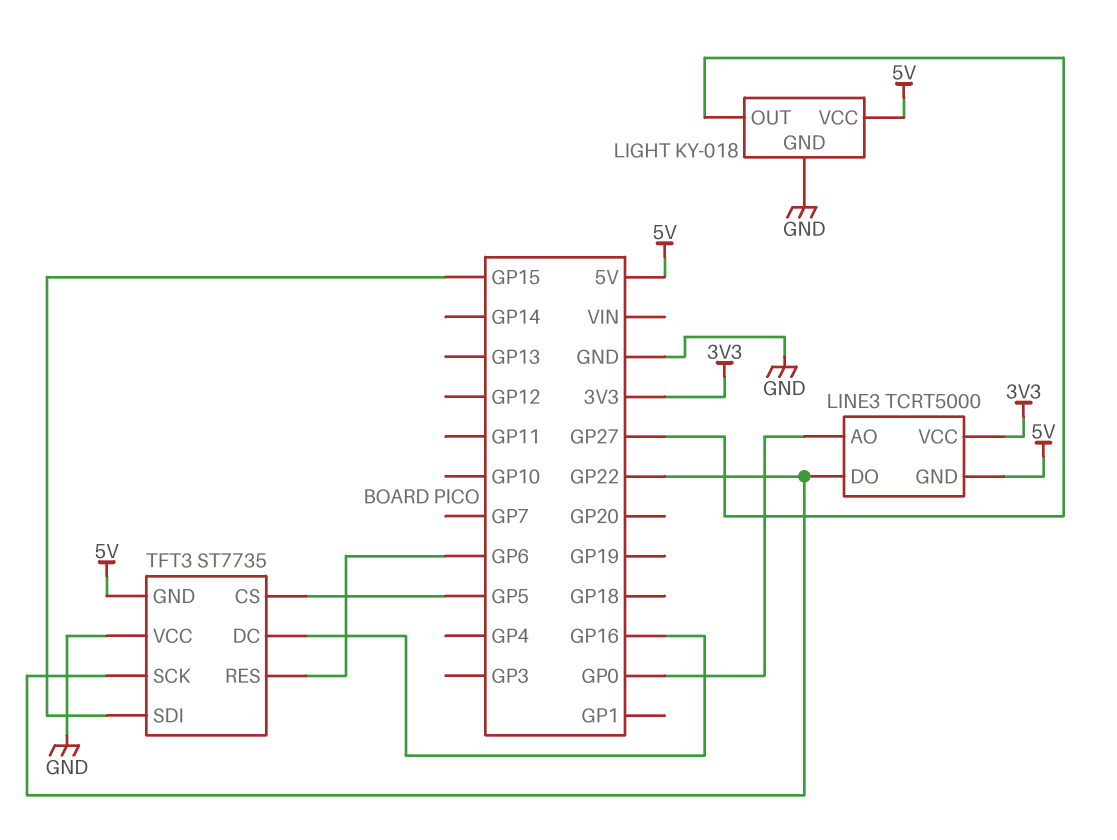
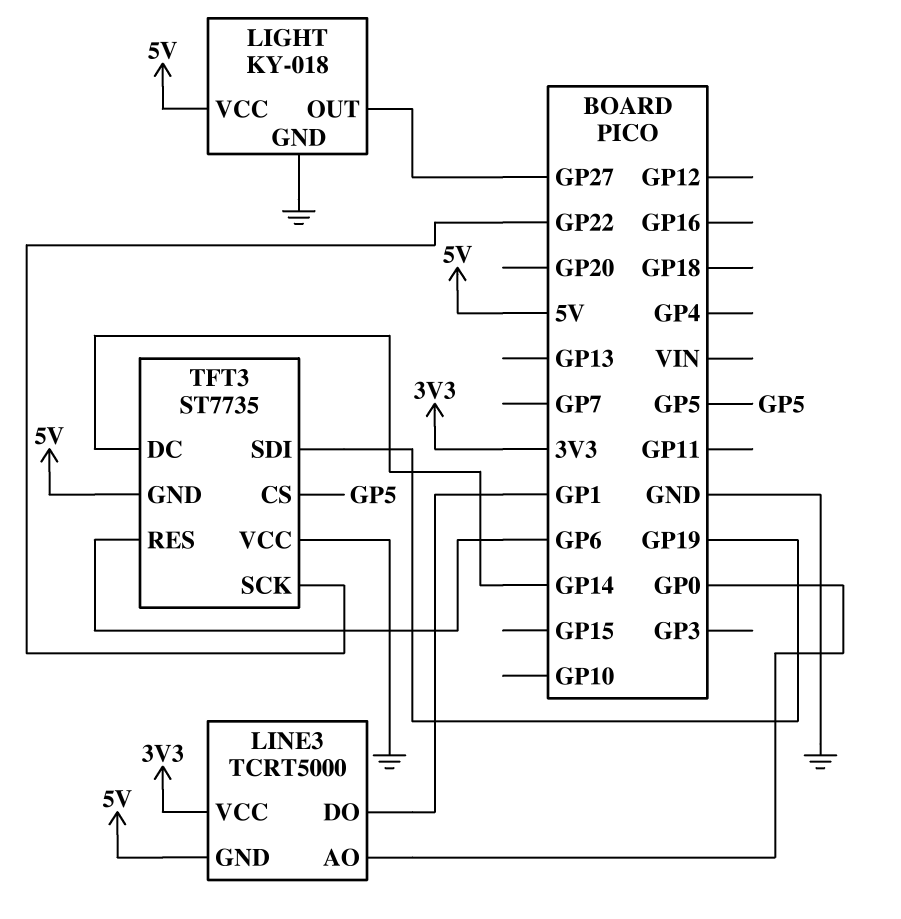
LINE3 pin DO: GP22 -> GP1
TFT3 pin DC: GP16 -> GP14
TFT3 pin SDI: GP15 -> GP19

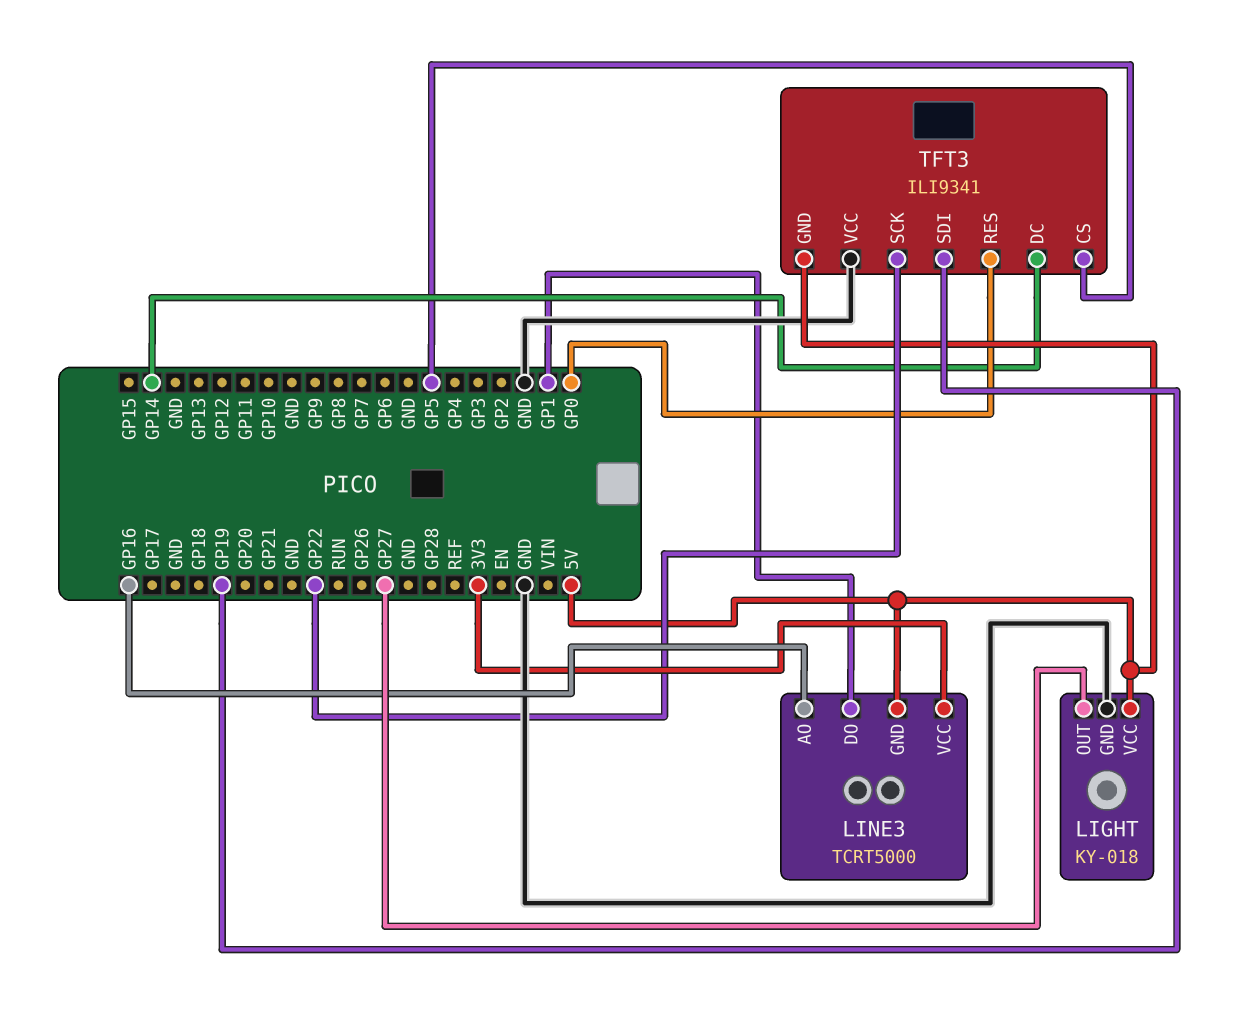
LINE3 pin AO: GP0 -> GP16
TFT3: ST7735 -> ILI9341
TFT3 pin RES: GP6 -> GP0

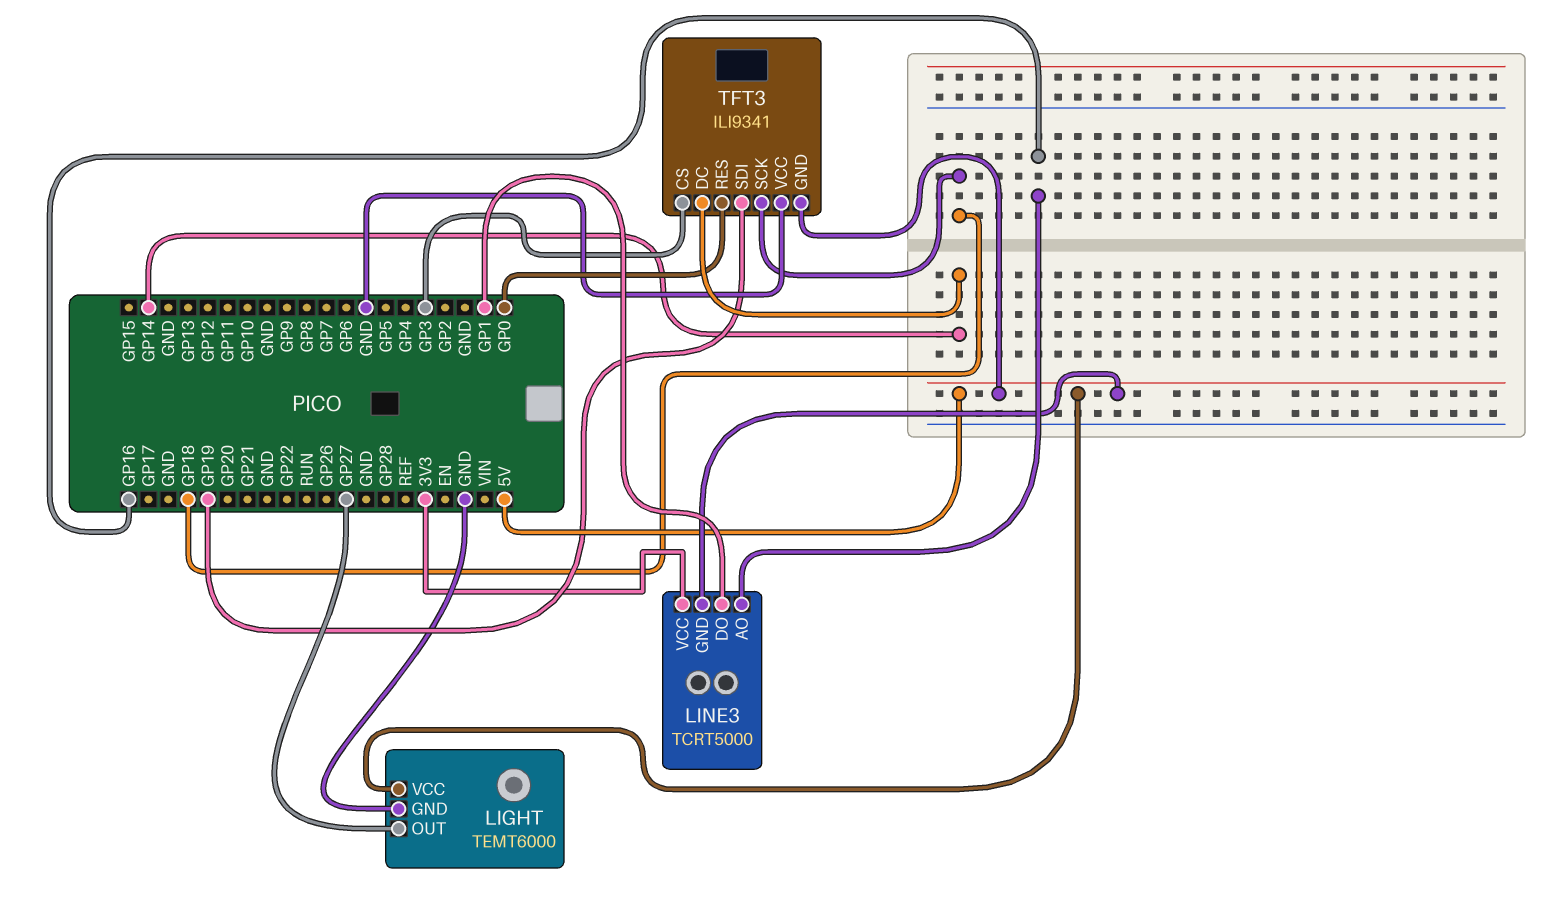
LIGHT: KY-018 -> TEMT6000
TFT3 pin CS: GP5 -> GP3
TFT3 pin SCK: GP22 -> GP18

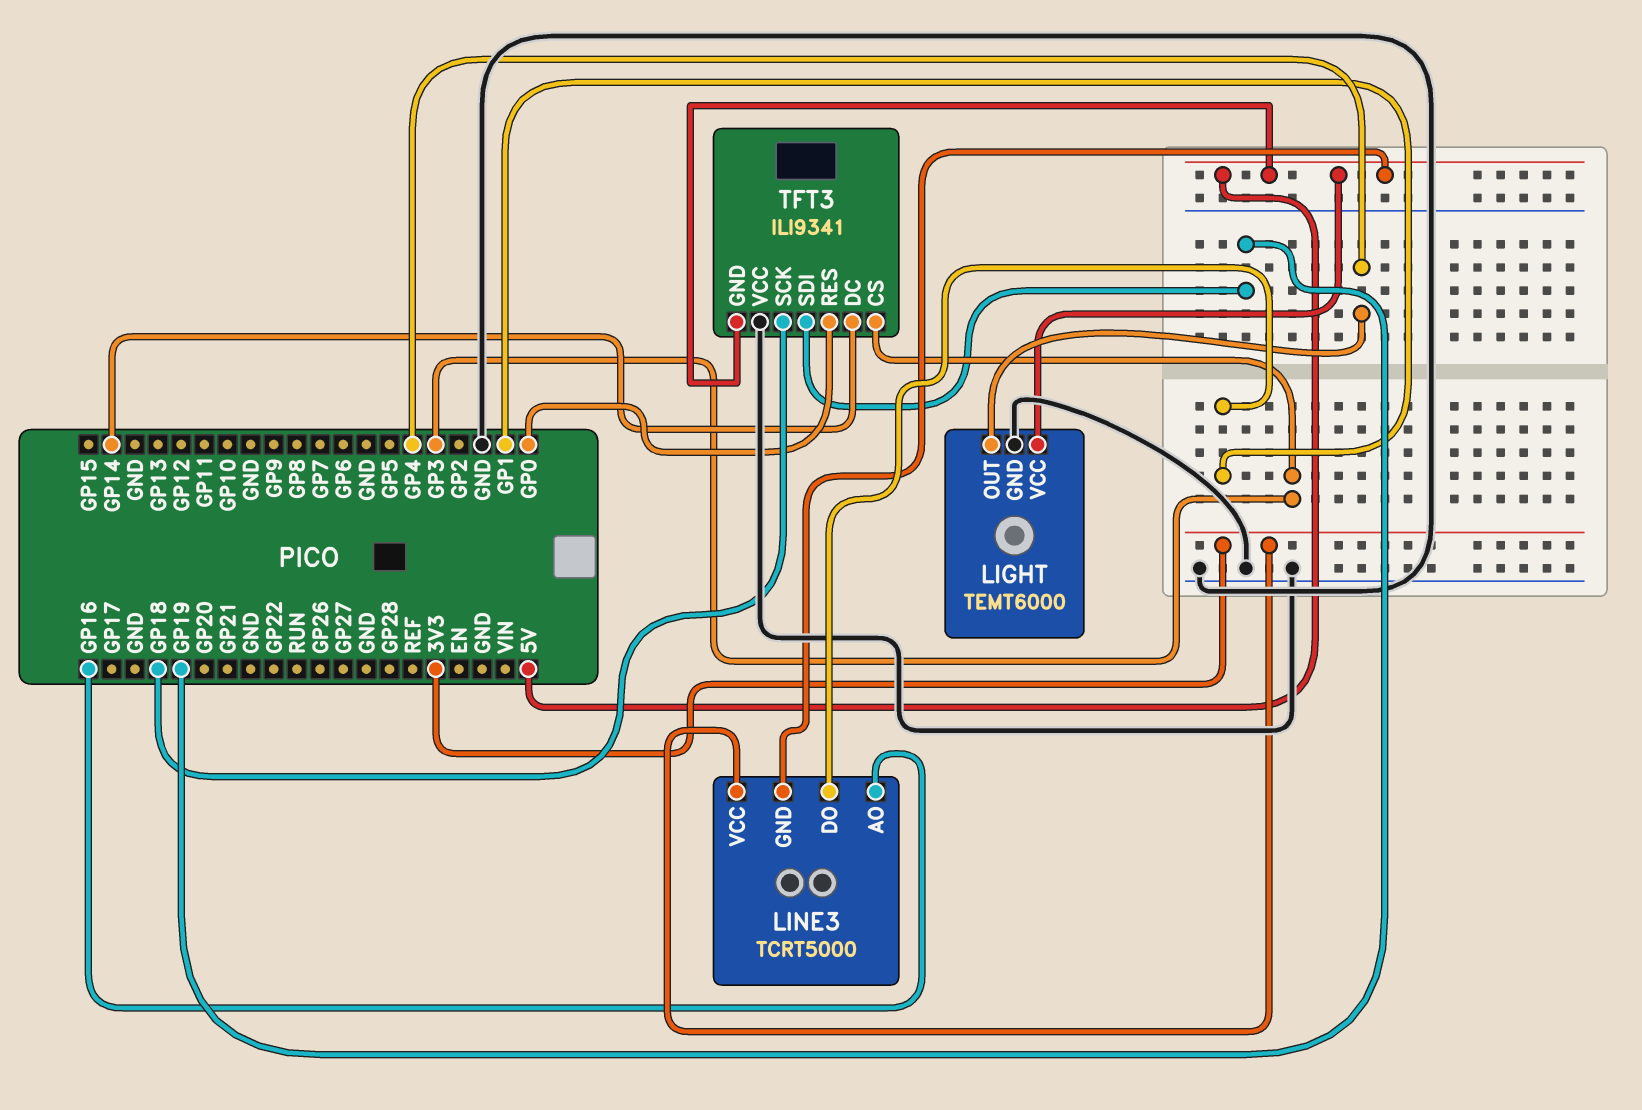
LIGHT pin OUT: GP27 -> GP4

